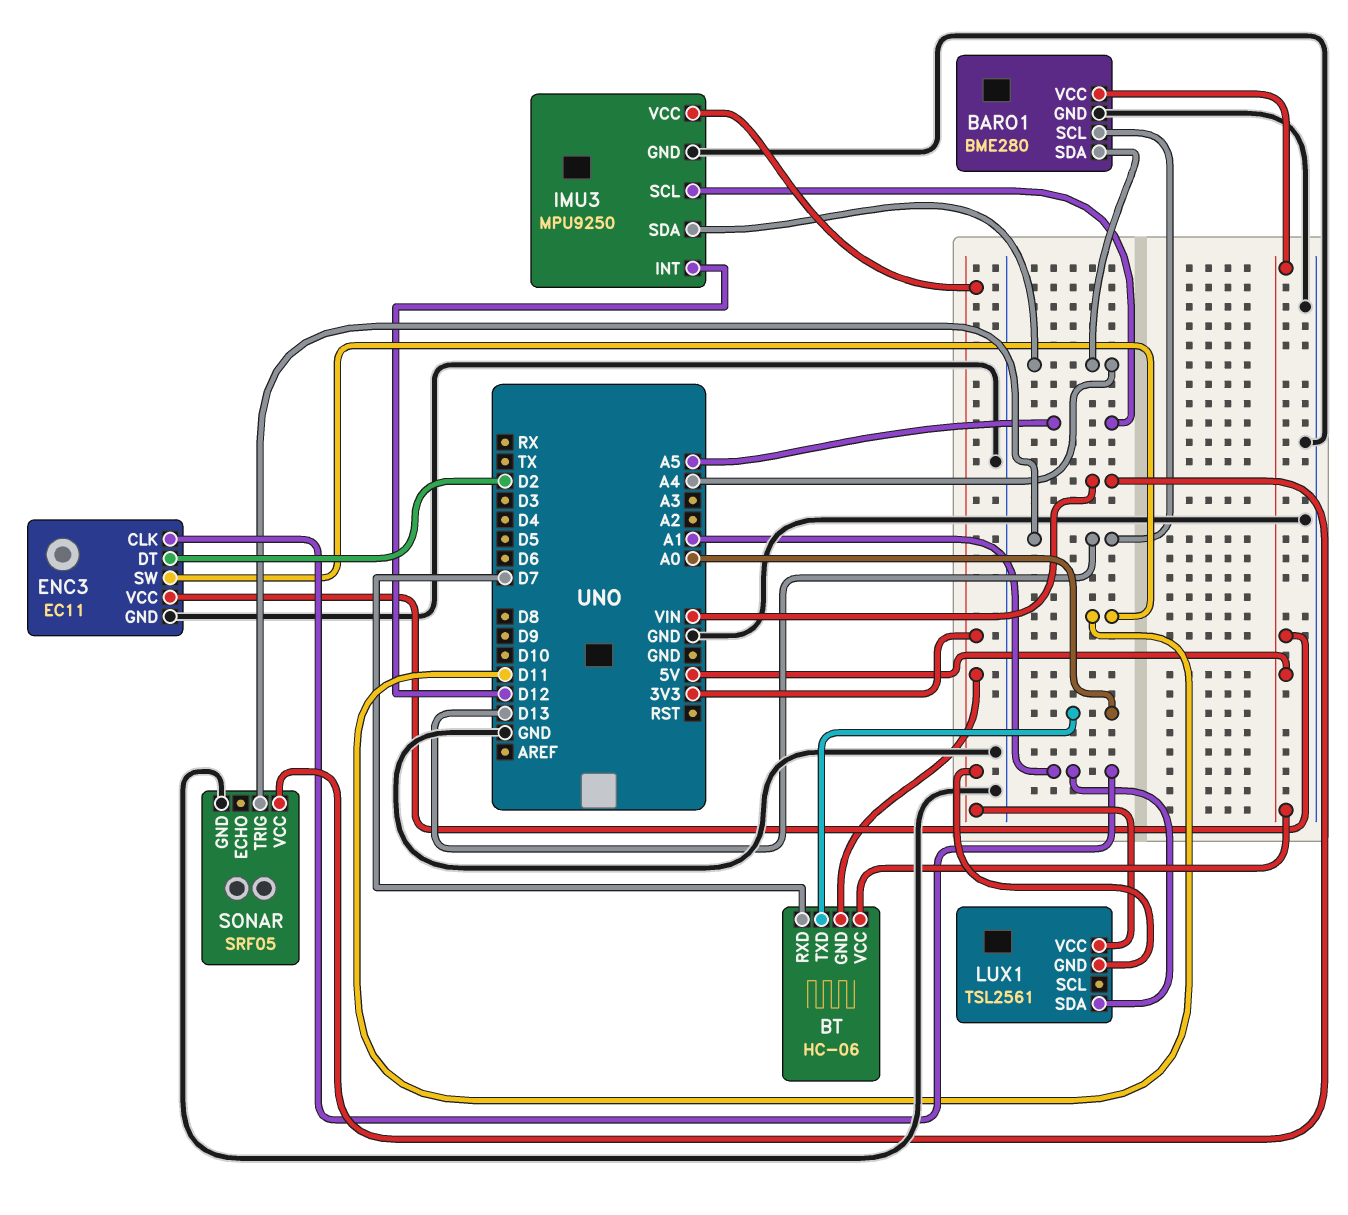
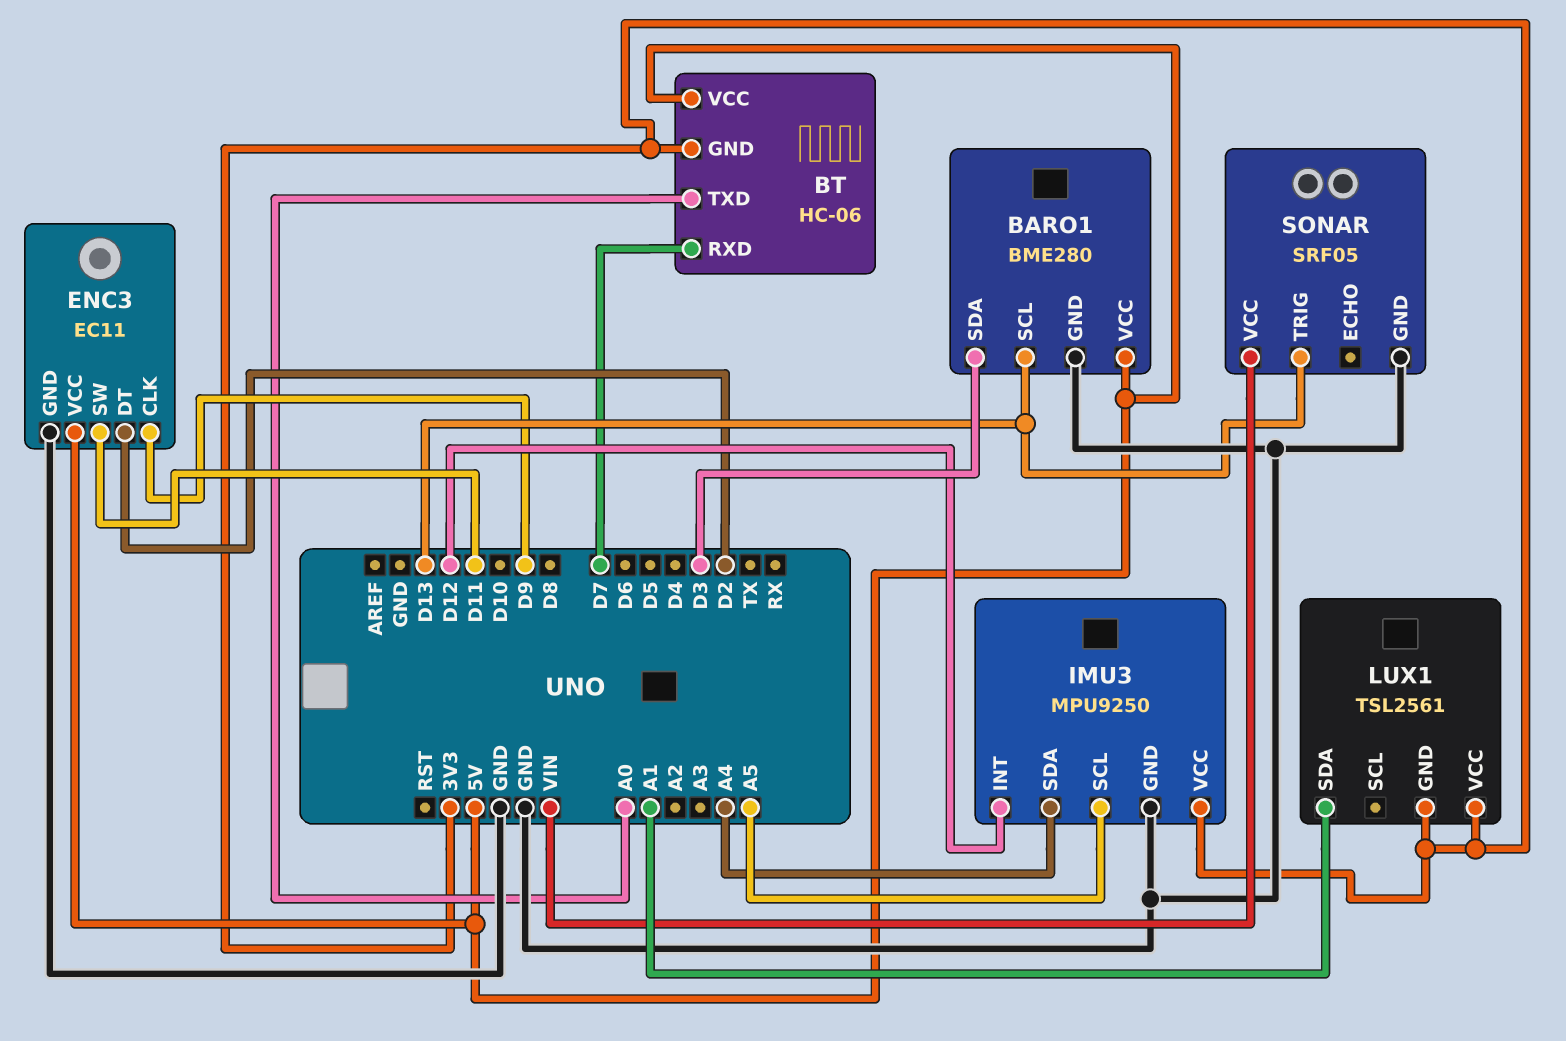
BARO1 pin SDA: A4 -> D3
ENC3 pin CLK: A1 -> D9

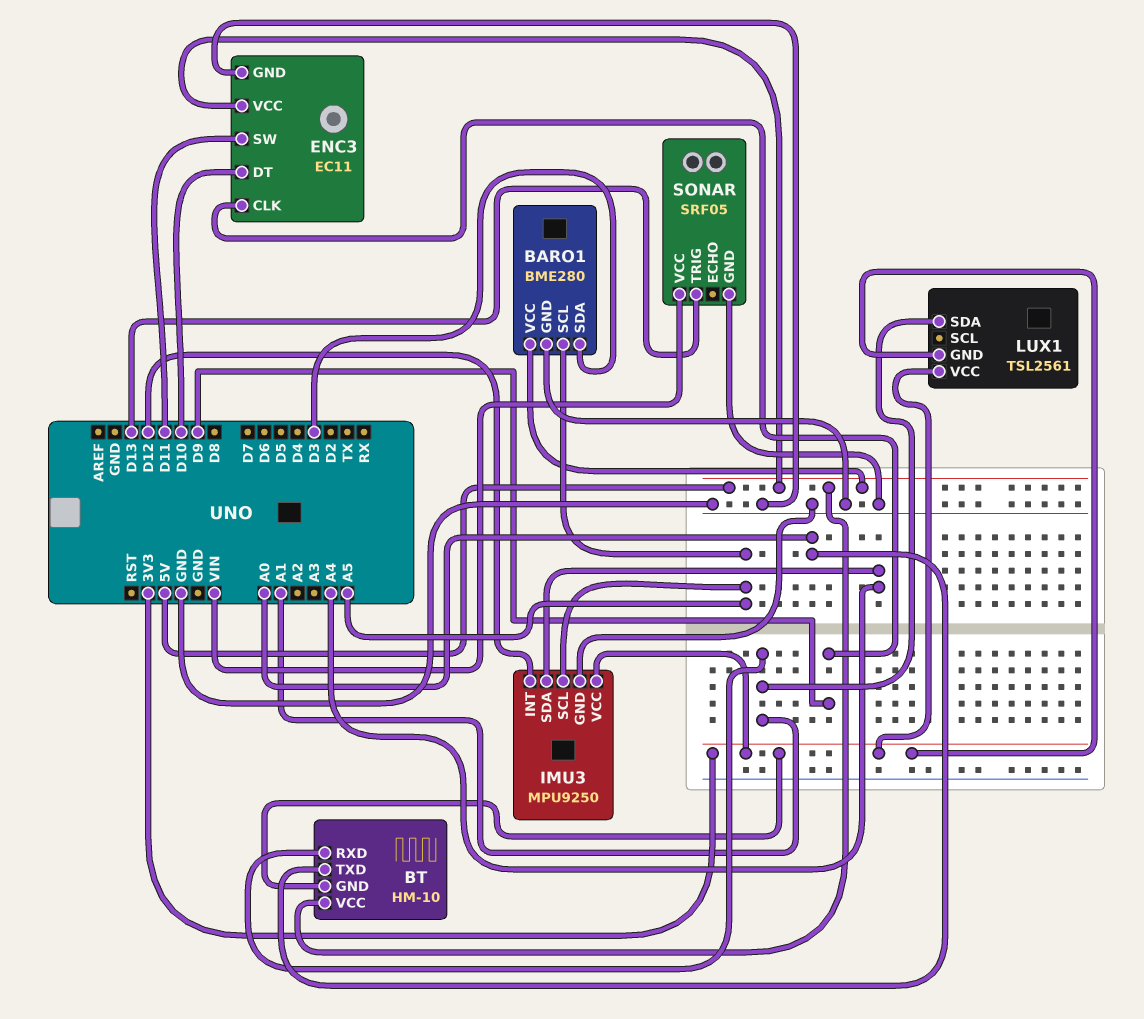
BARO1 pin SCL: D13 -> A5
BT: HC-06 -> HM-10
BT pin RXD: D7 -> A1
ENC3 pin DT: D2 -> D10

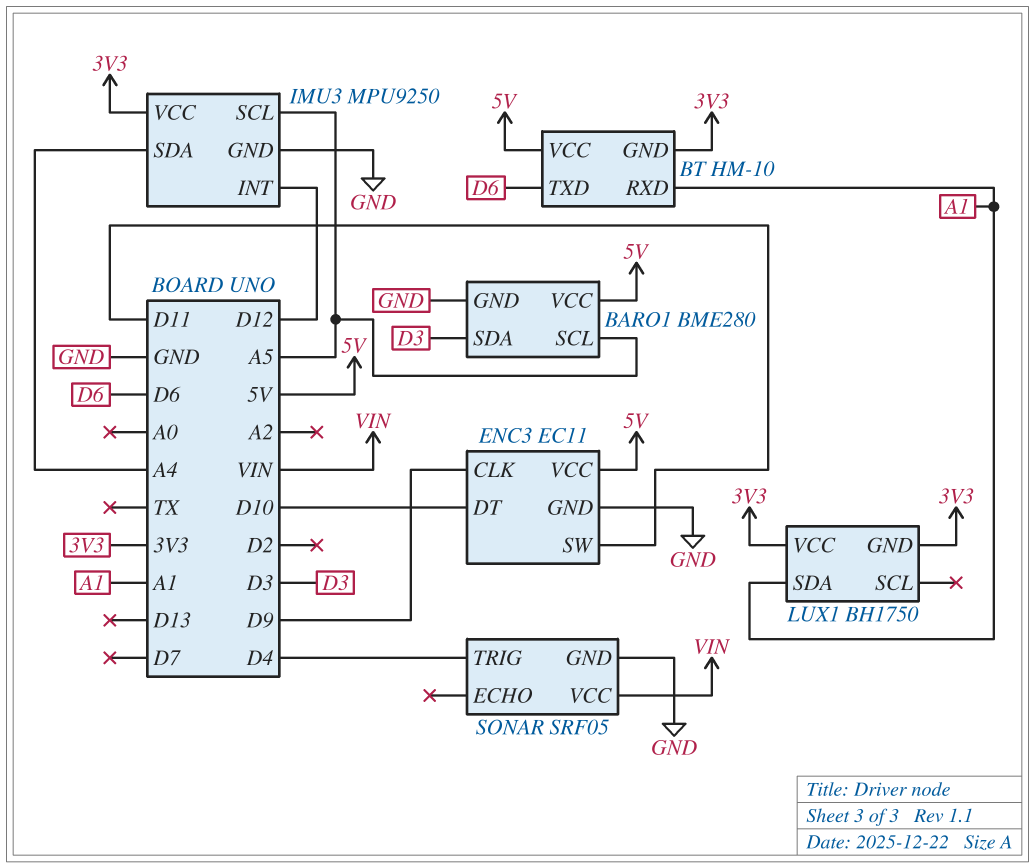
BT pin TXD: A0 -> D6
LUX1: TSL2561 -> BH1750
SONAR pin TRIG: D13 -> D4

